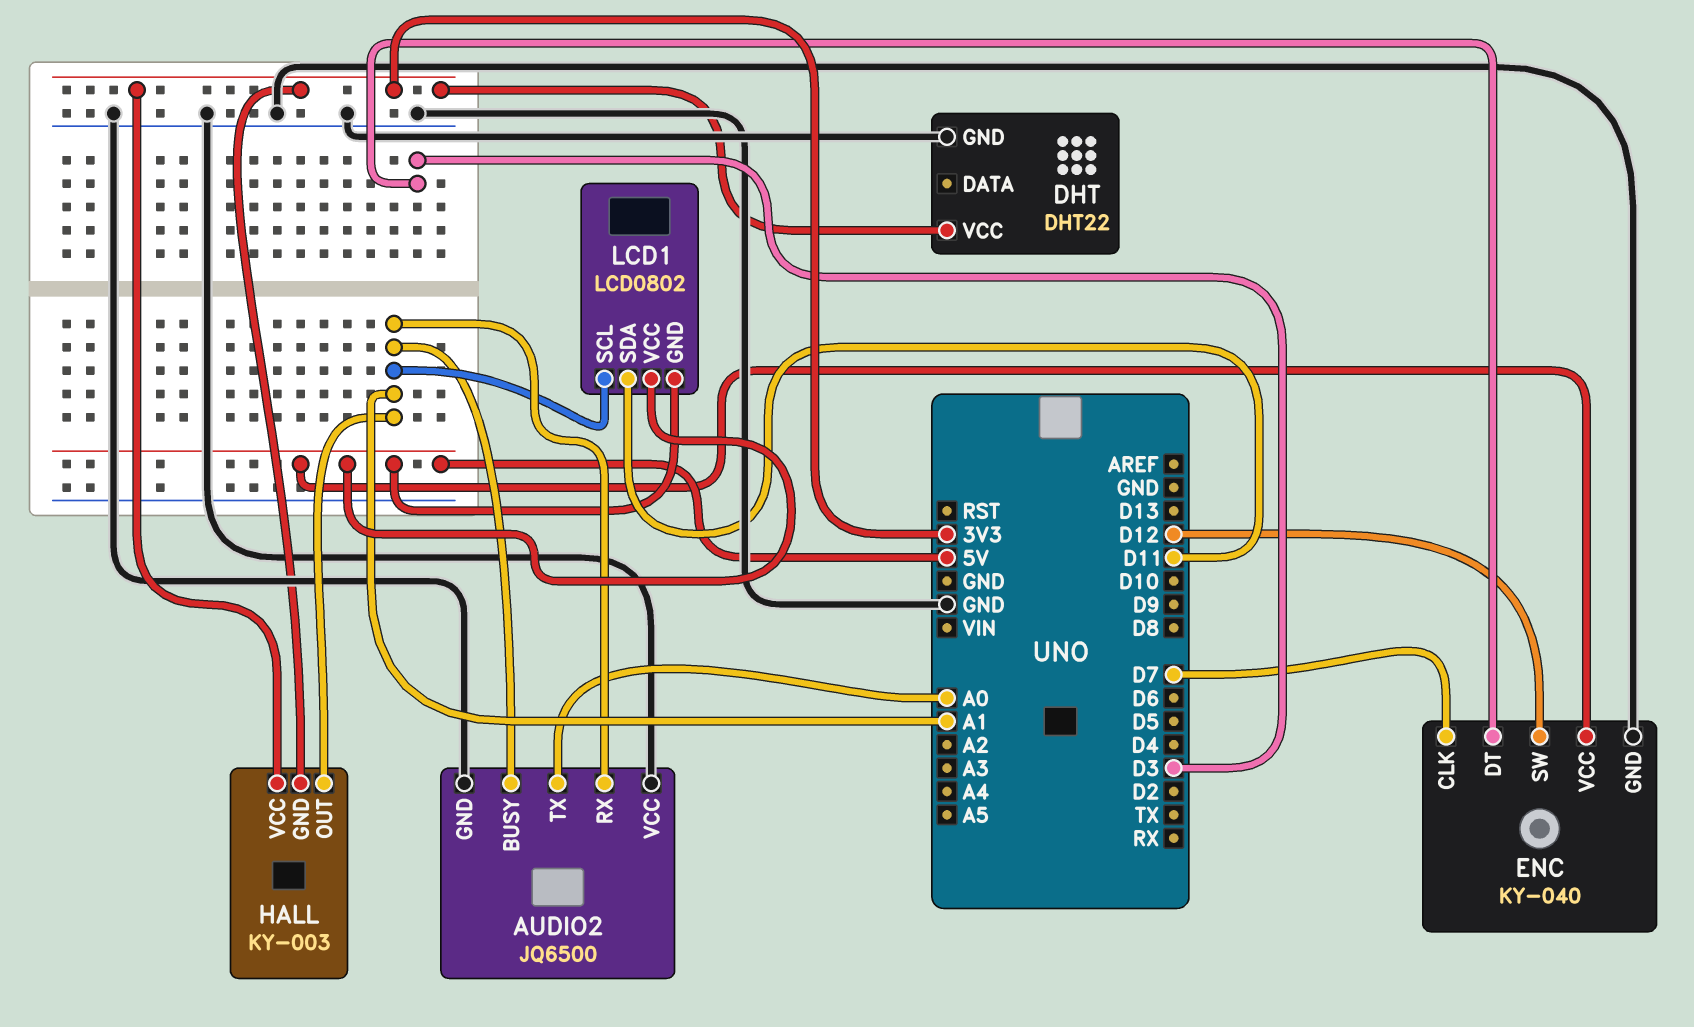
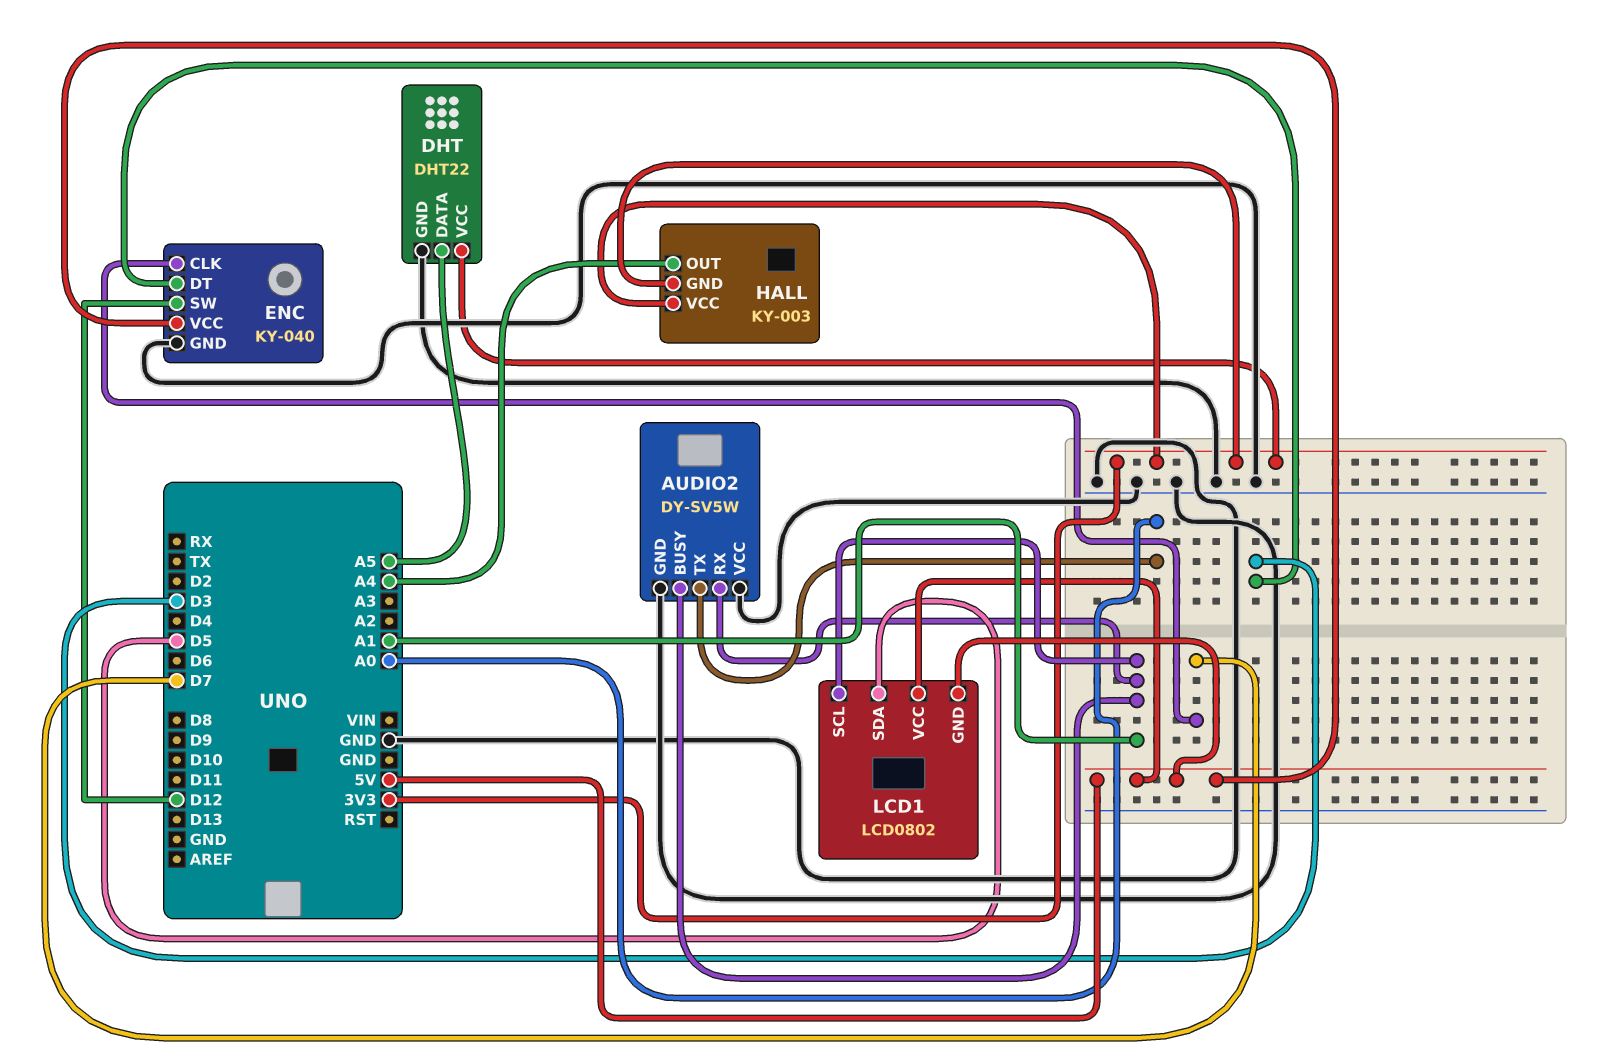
AUDIO2: JQ6500 -> DY-SV5W
DHT pin DATA: none -> A5
HALL pin OUT: A1 -> A4
LCD1 pin SDA: D11 -> D5

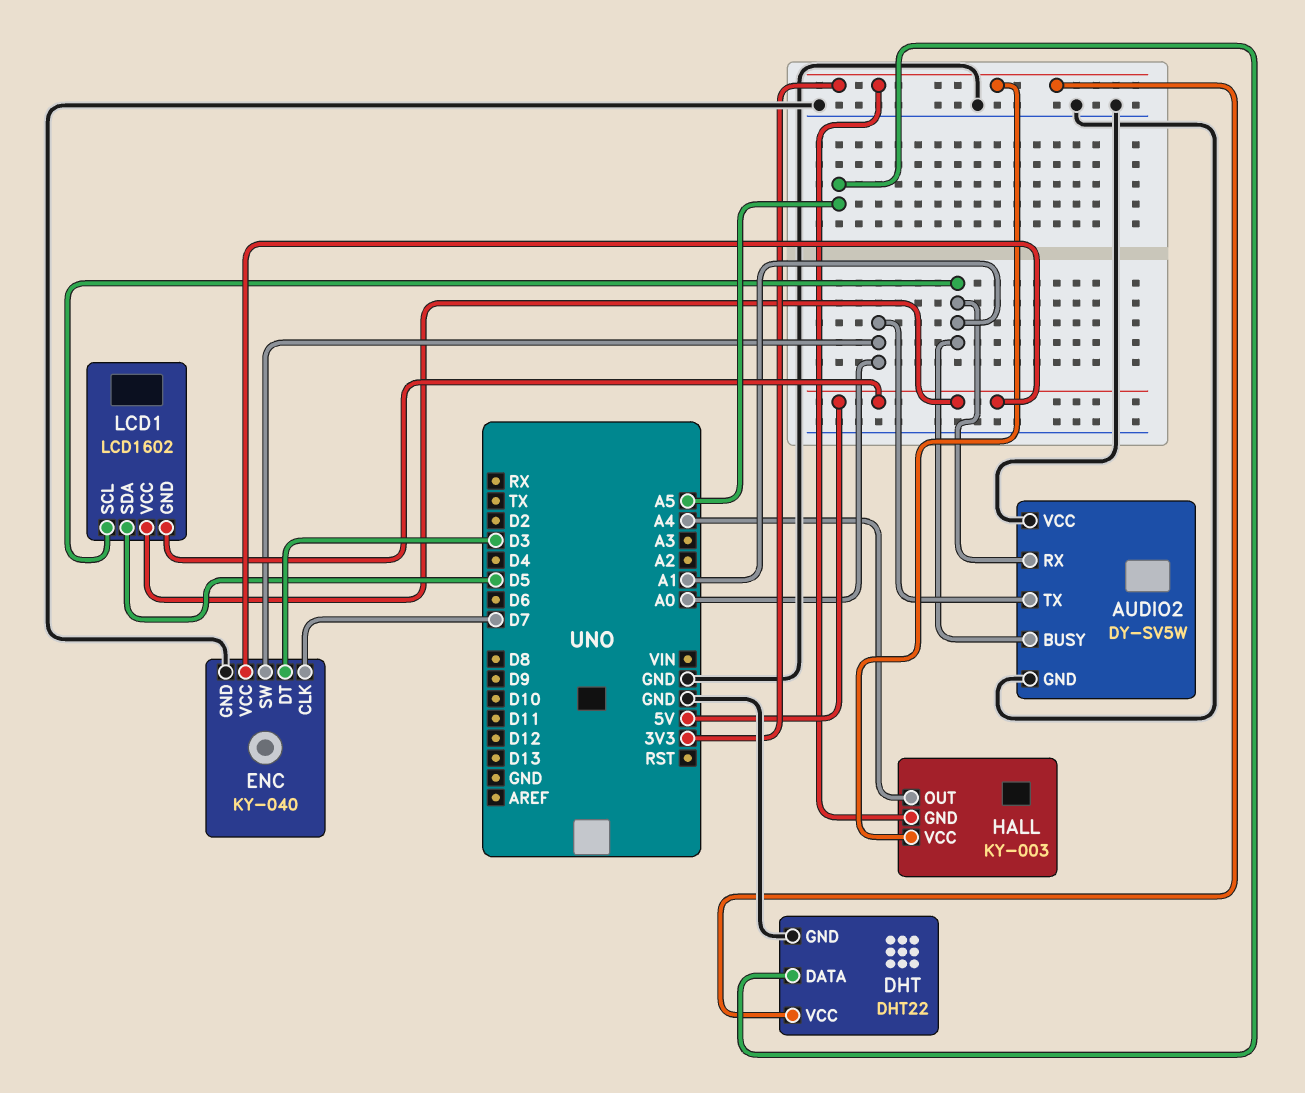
ENC pin SW: D12 -> A0
LCD1: LCD0802 -> LCD1602

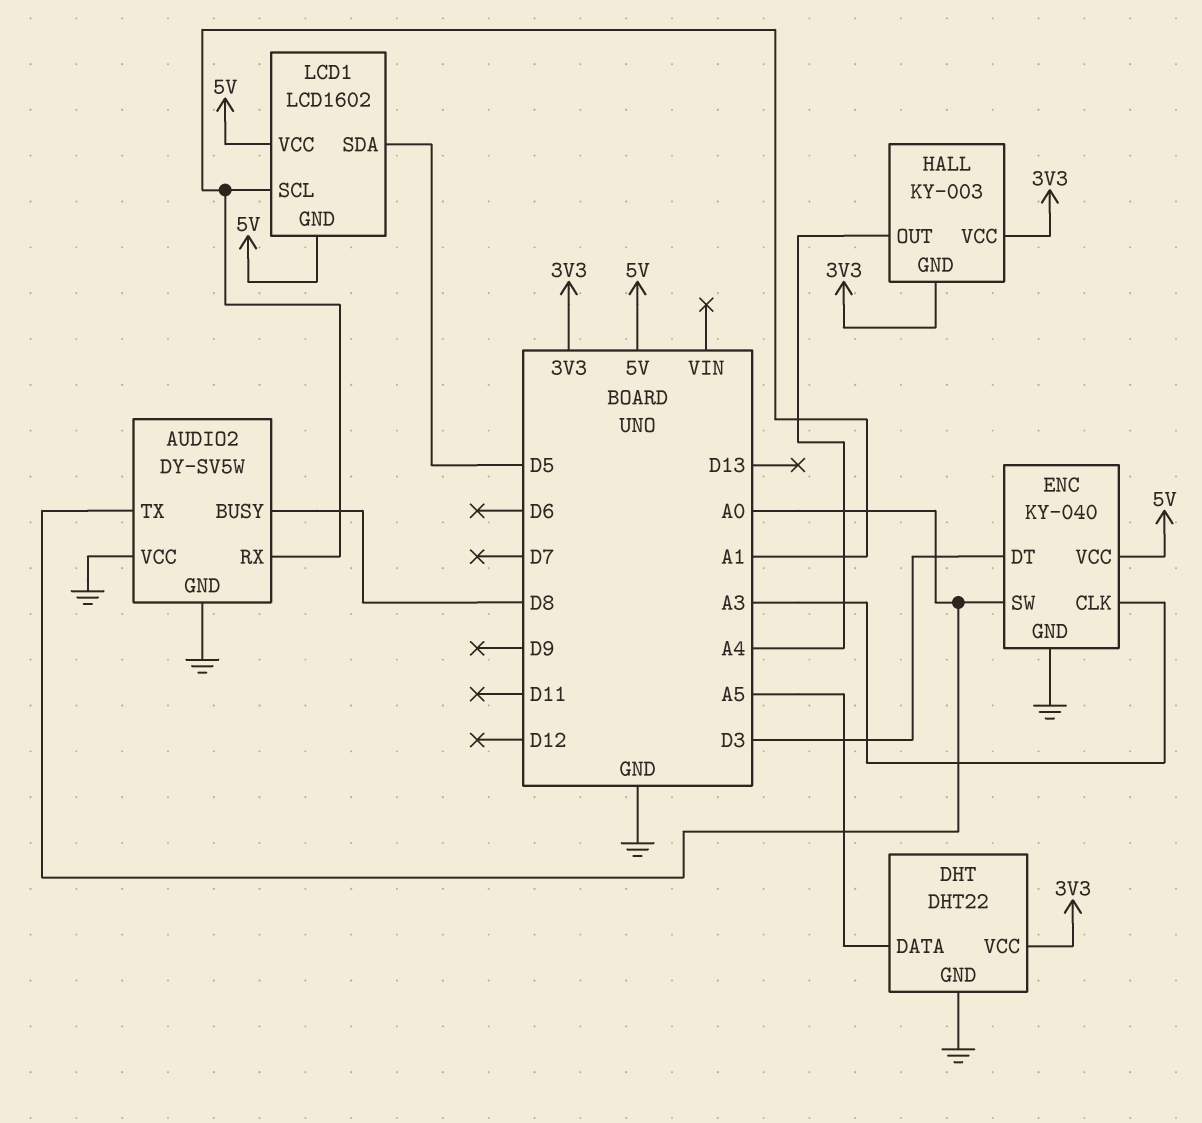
AUDIO2 pin BUSY: A1 -> D8
ENC pin CLK: D7 -> A3

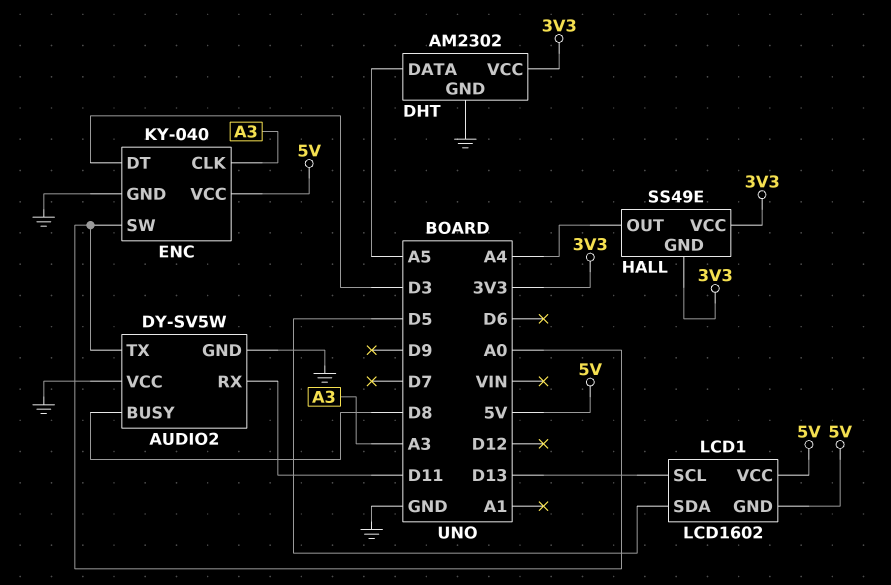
AUDIO2 pin RX: A1 -> D11
DHT: DHT22 -> AM2302
HALL: KY-003 -> SS49E
LCD1 pin SCL: A1 -> D13

